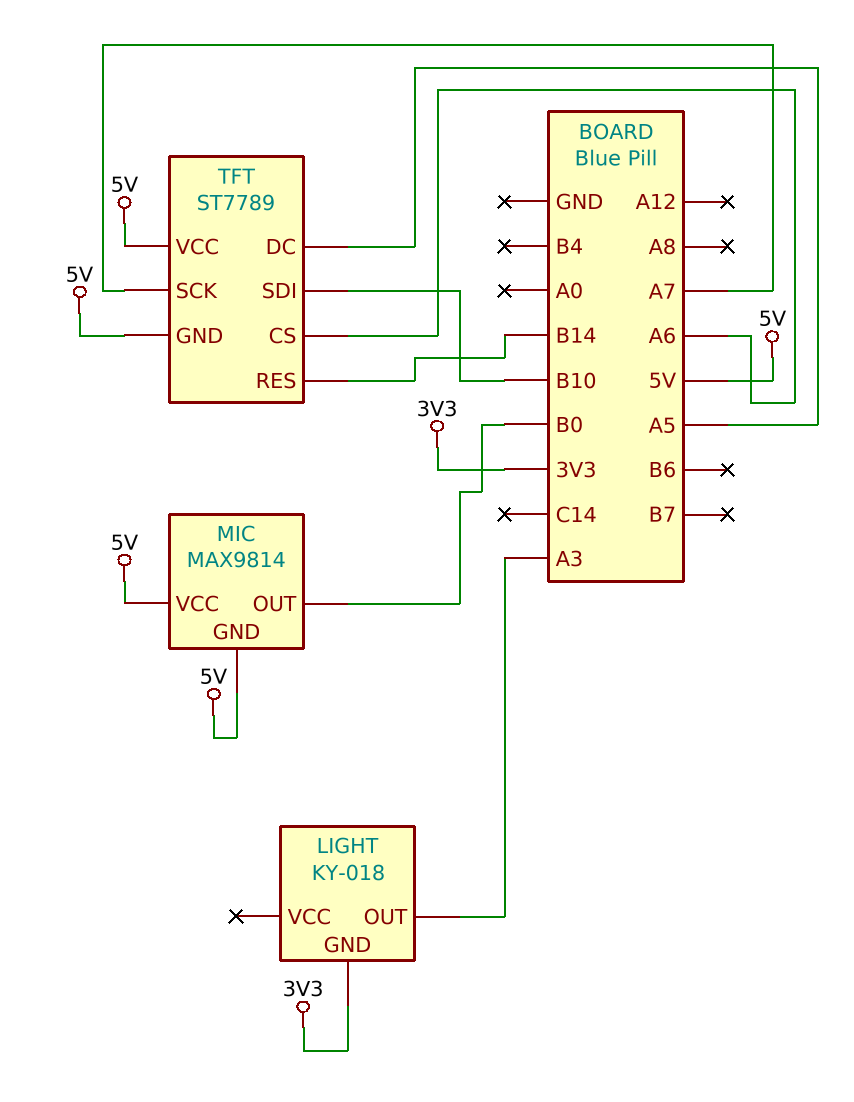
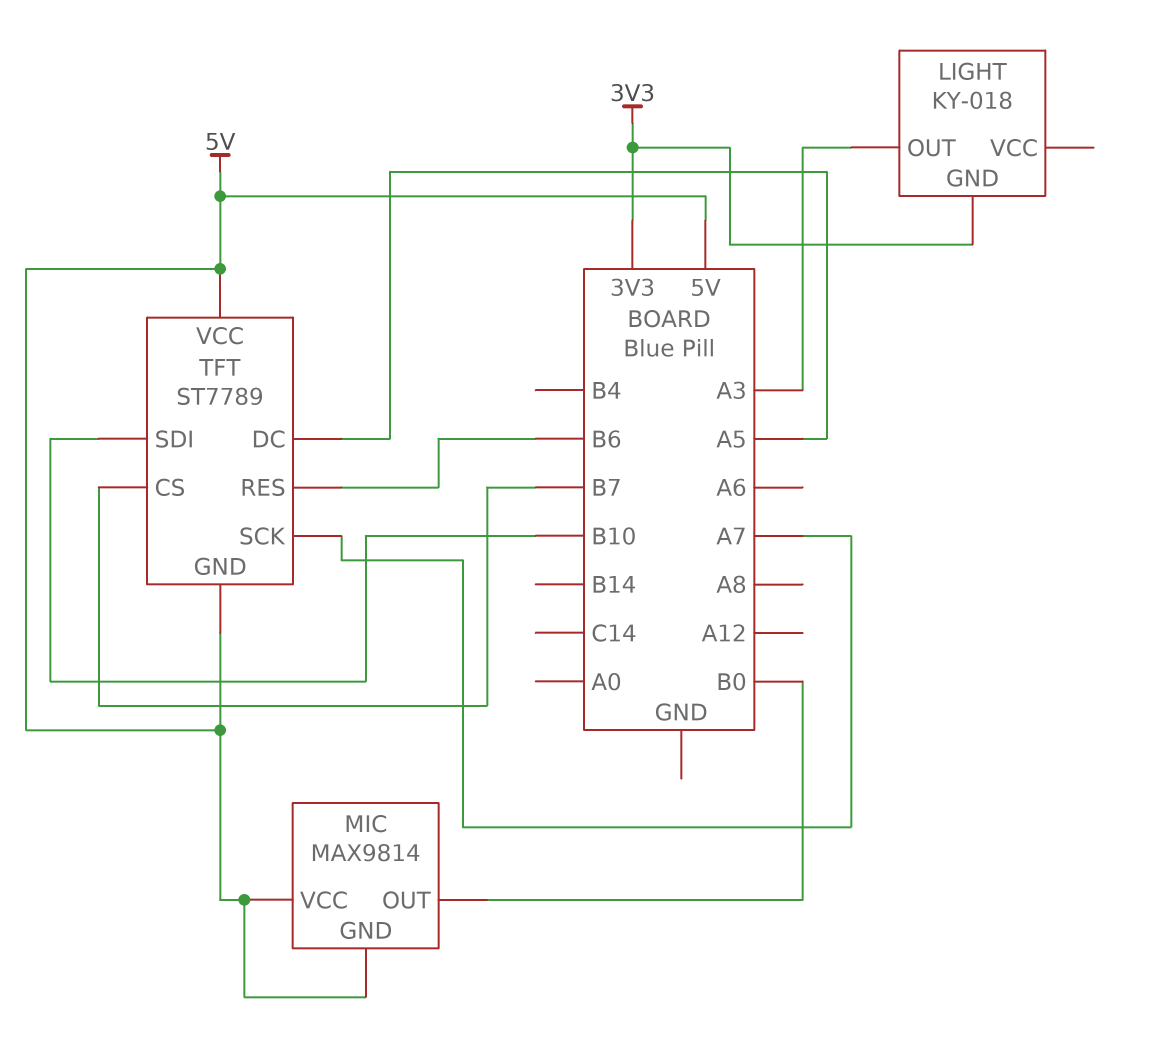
TFT pin CS: A6 -> B7
TFT pin RES: B14 -> B6

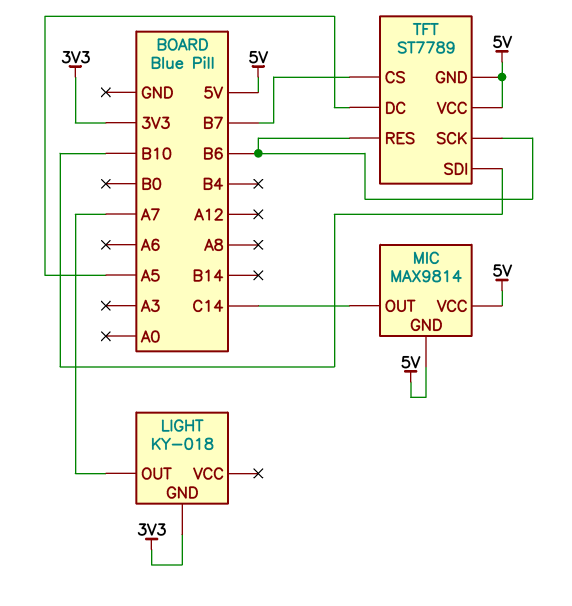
LIGHT pin OUT: A3 -> A7
MIC pin OUT: B0 -> C14
TFT pin SCK: A7 -> B6

